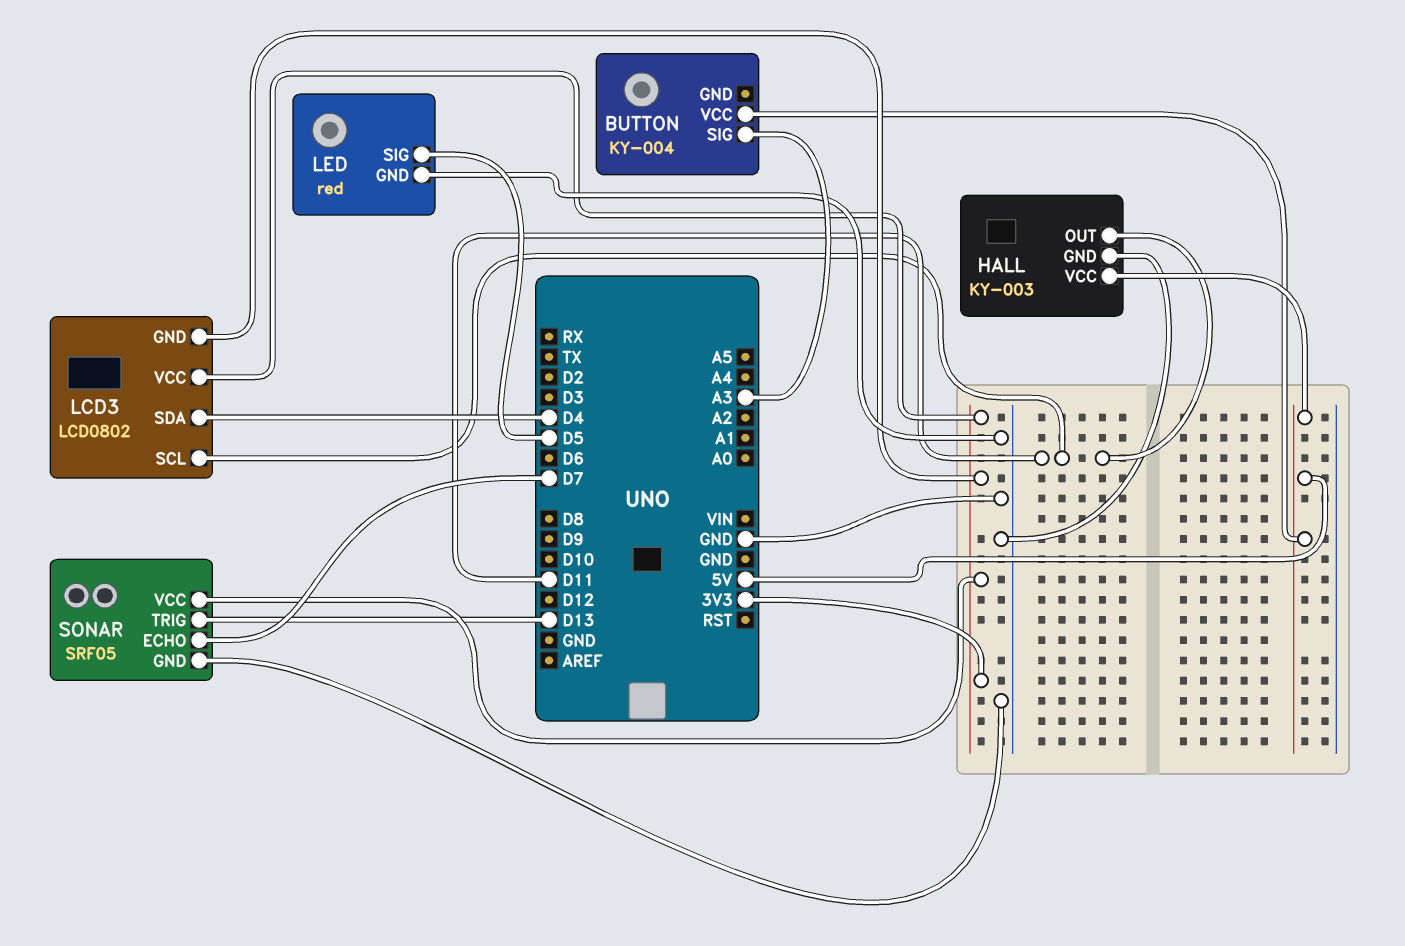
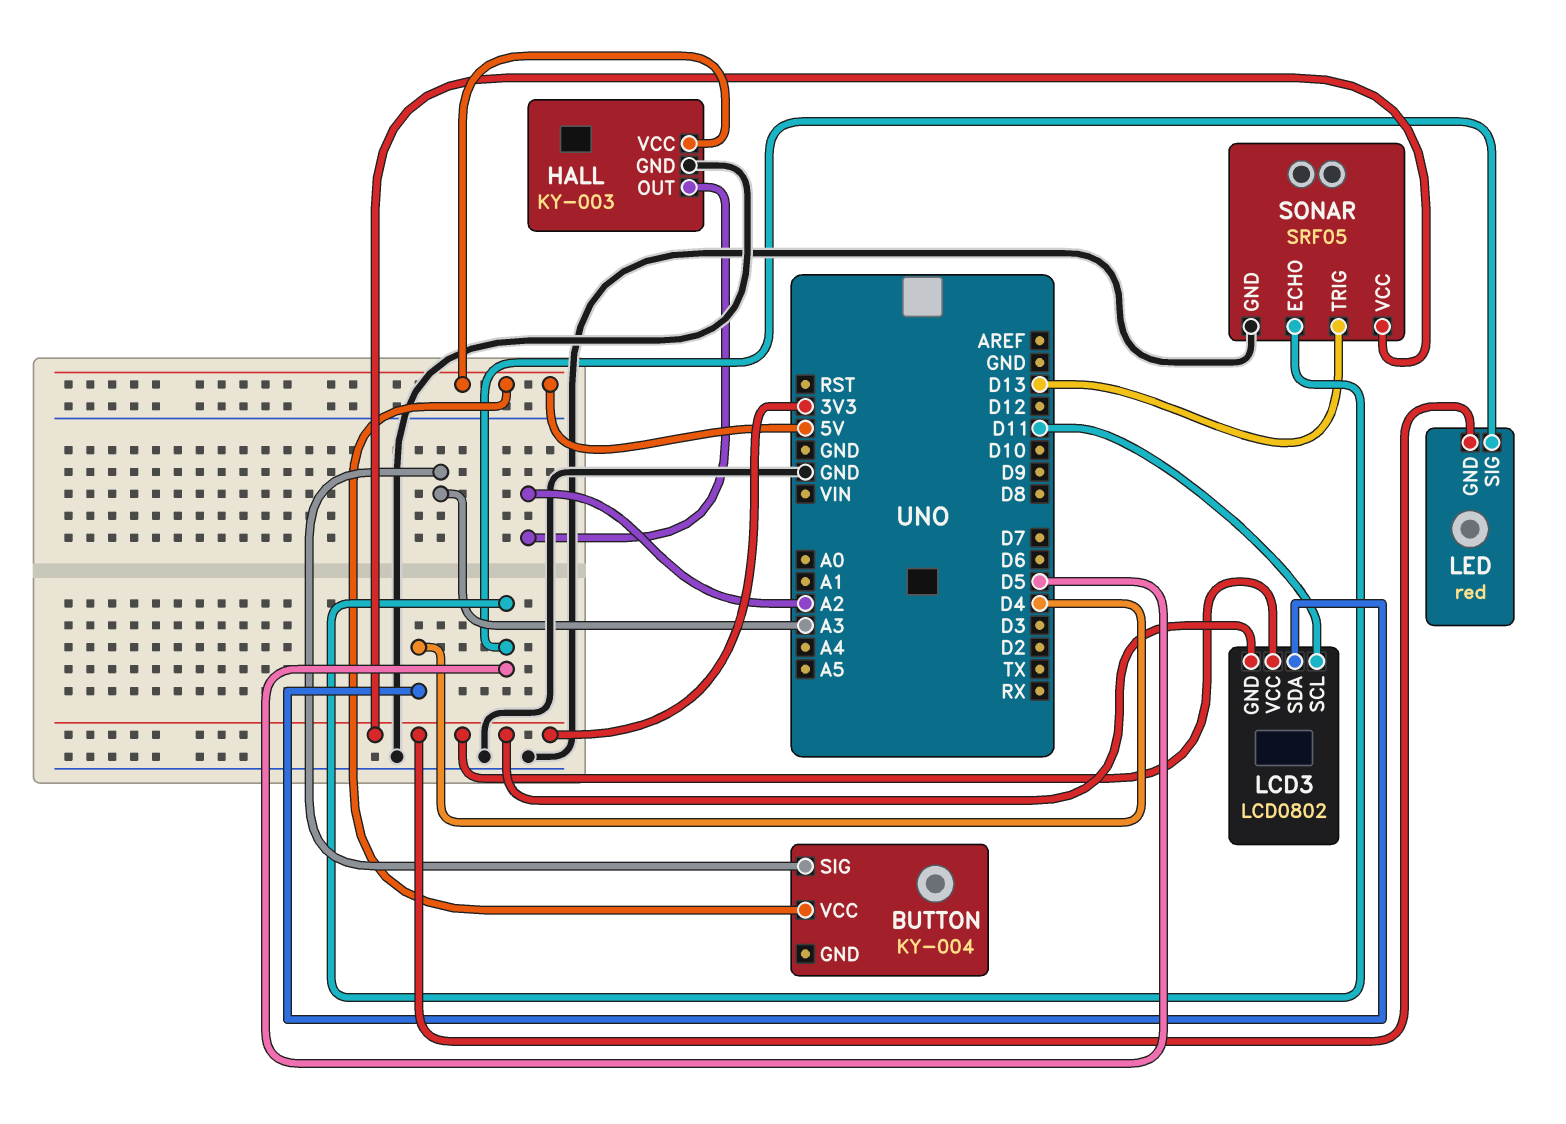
HALL pin OUT: D11 -> A2
LED pin GND: GND -> 3V3
SONAR pin ECHO: D7 -> D5

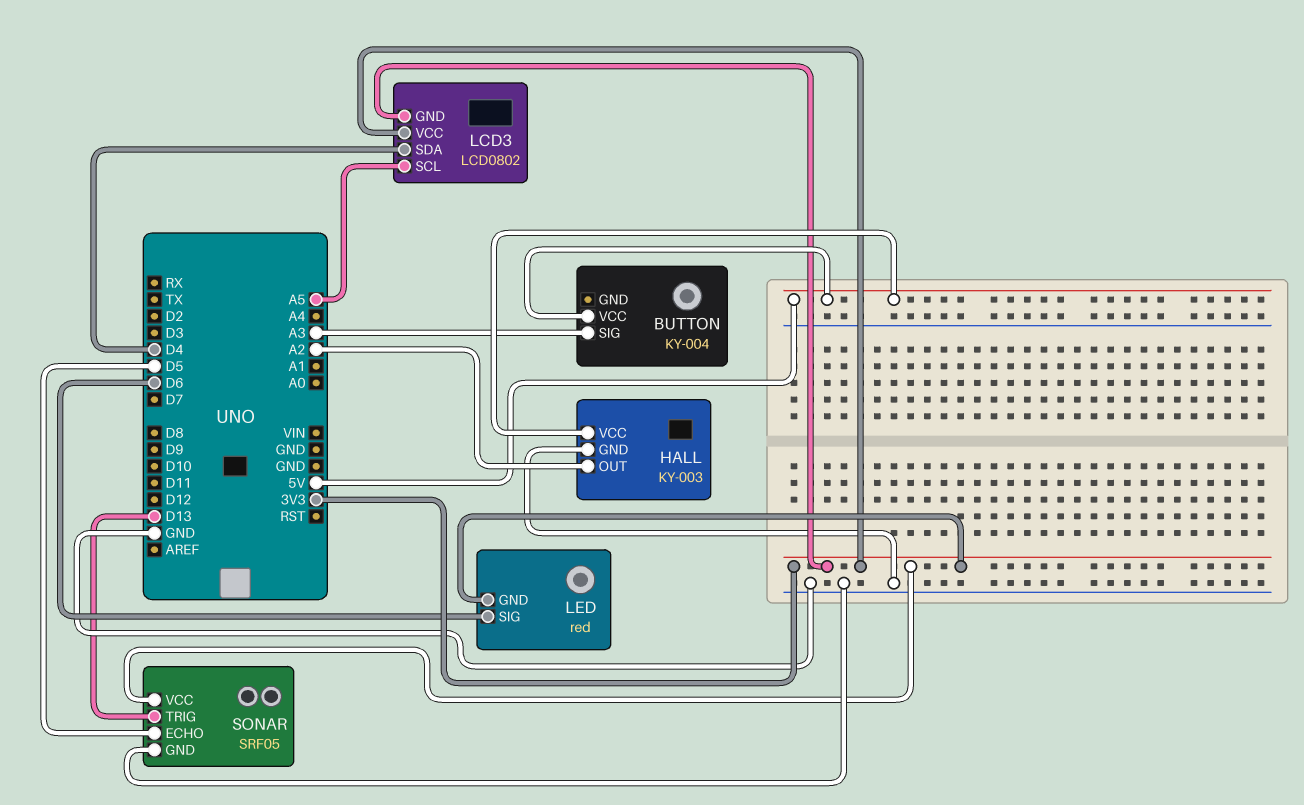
LCD3 pin SCL: D11 -> A5
LED pin SIG: D5 -> D6

